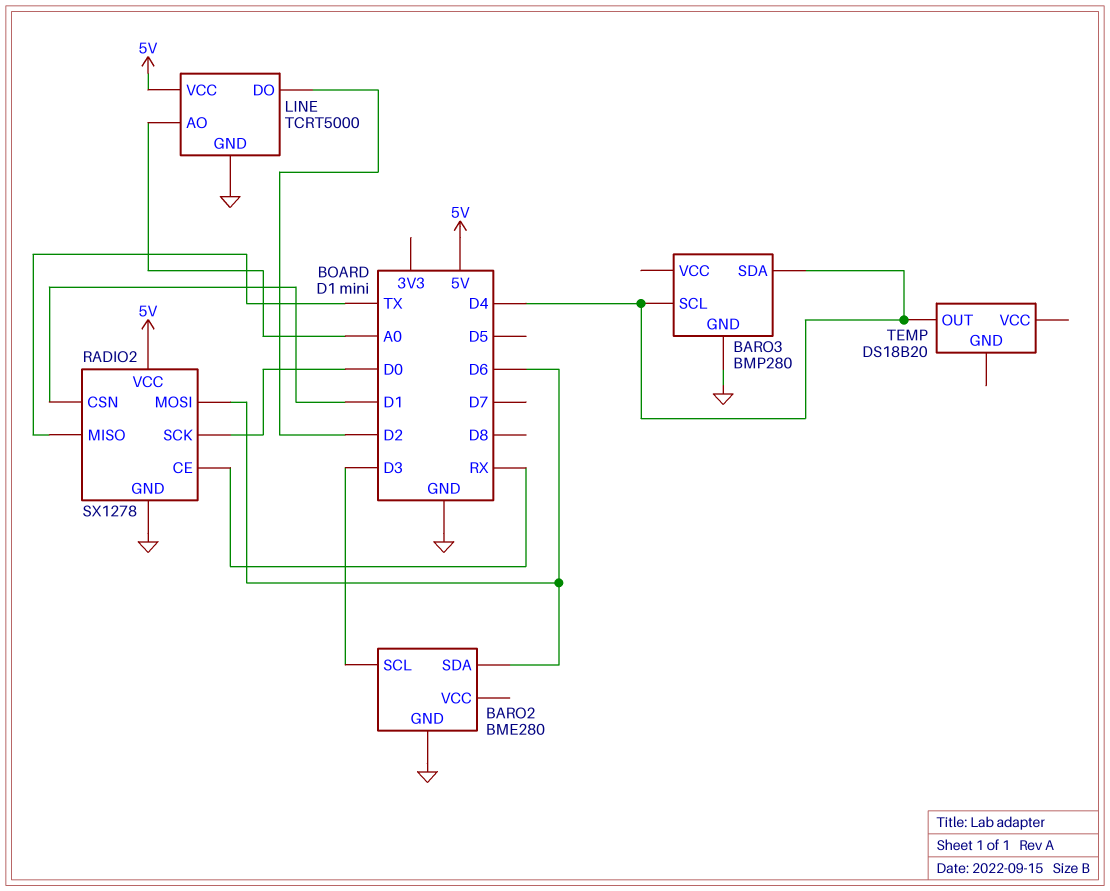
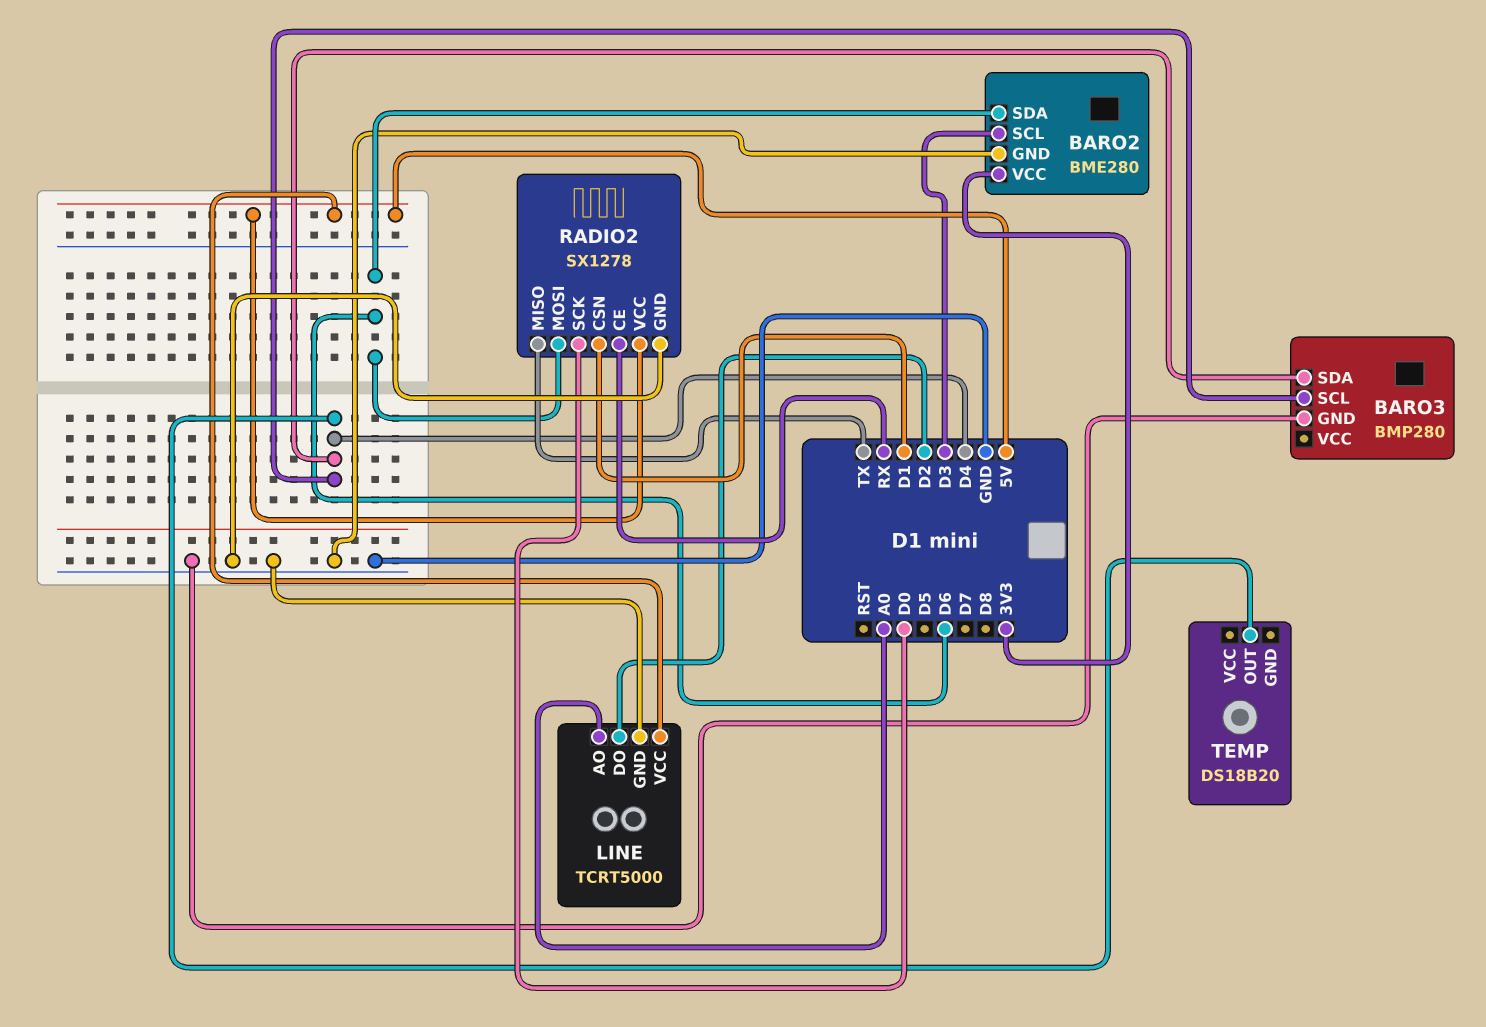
BARO2 pin VCC: none -> 3V3

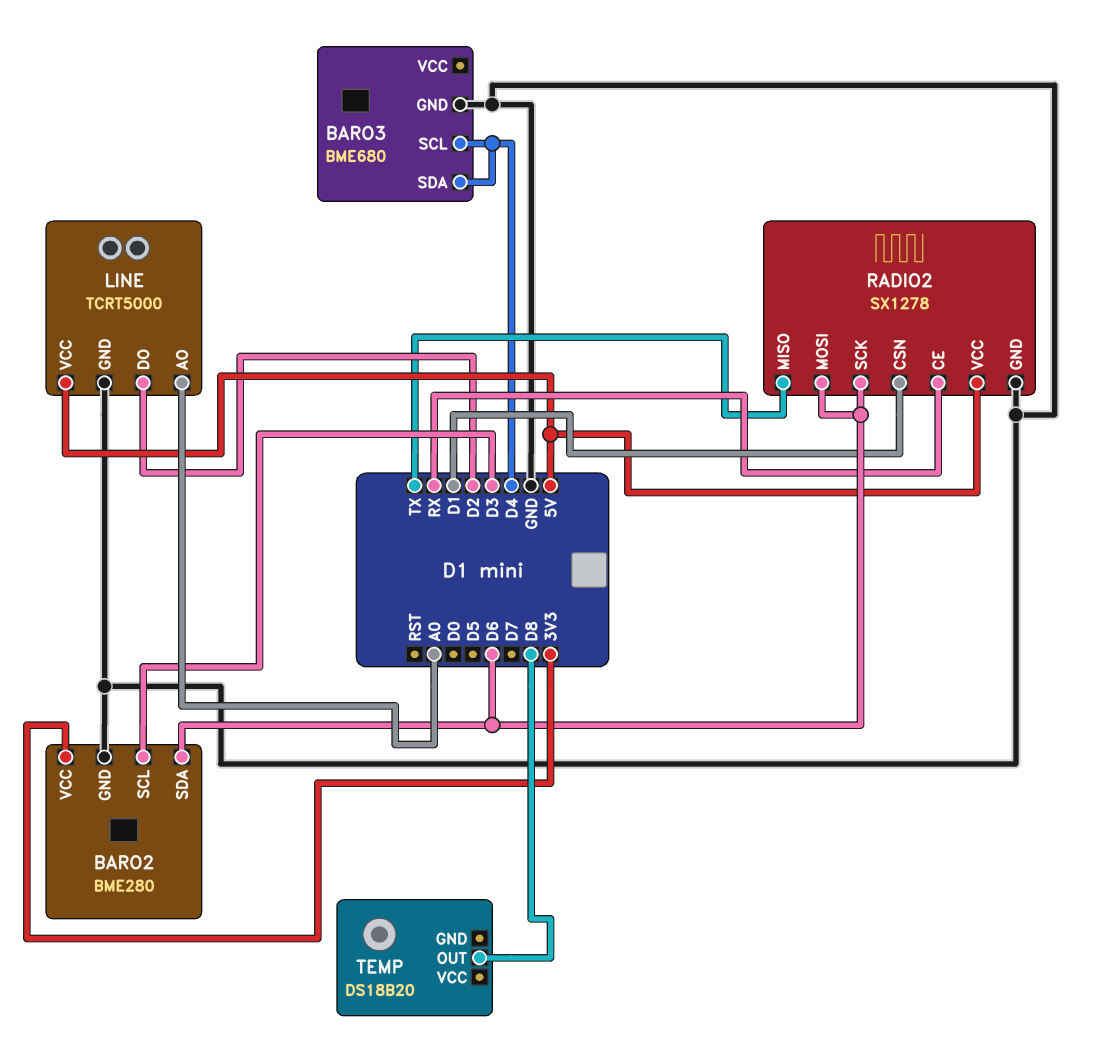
BARO3: BMP280 -> BME680
RADIO2 pin SCK: D0 -> D6
TEMP pin OUT: D4 -> D8

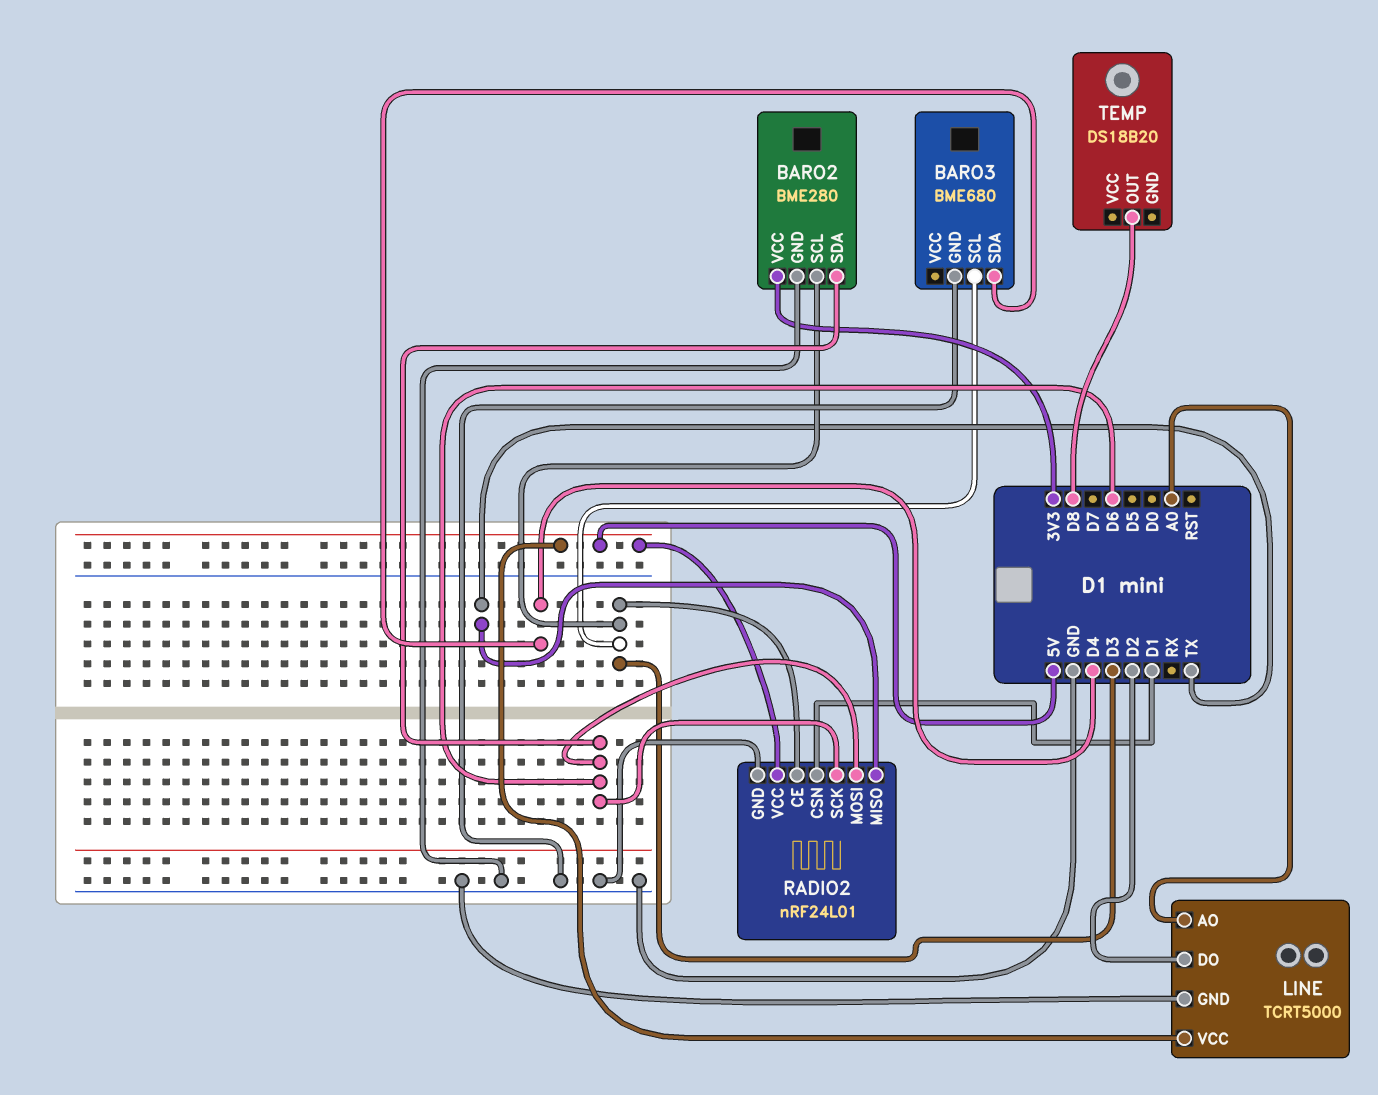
BARO3 pin SCL: D4 -> D3
RADIO2: SX1278 -> nRF24L01
RADIO2 pin CE: RX -> D3

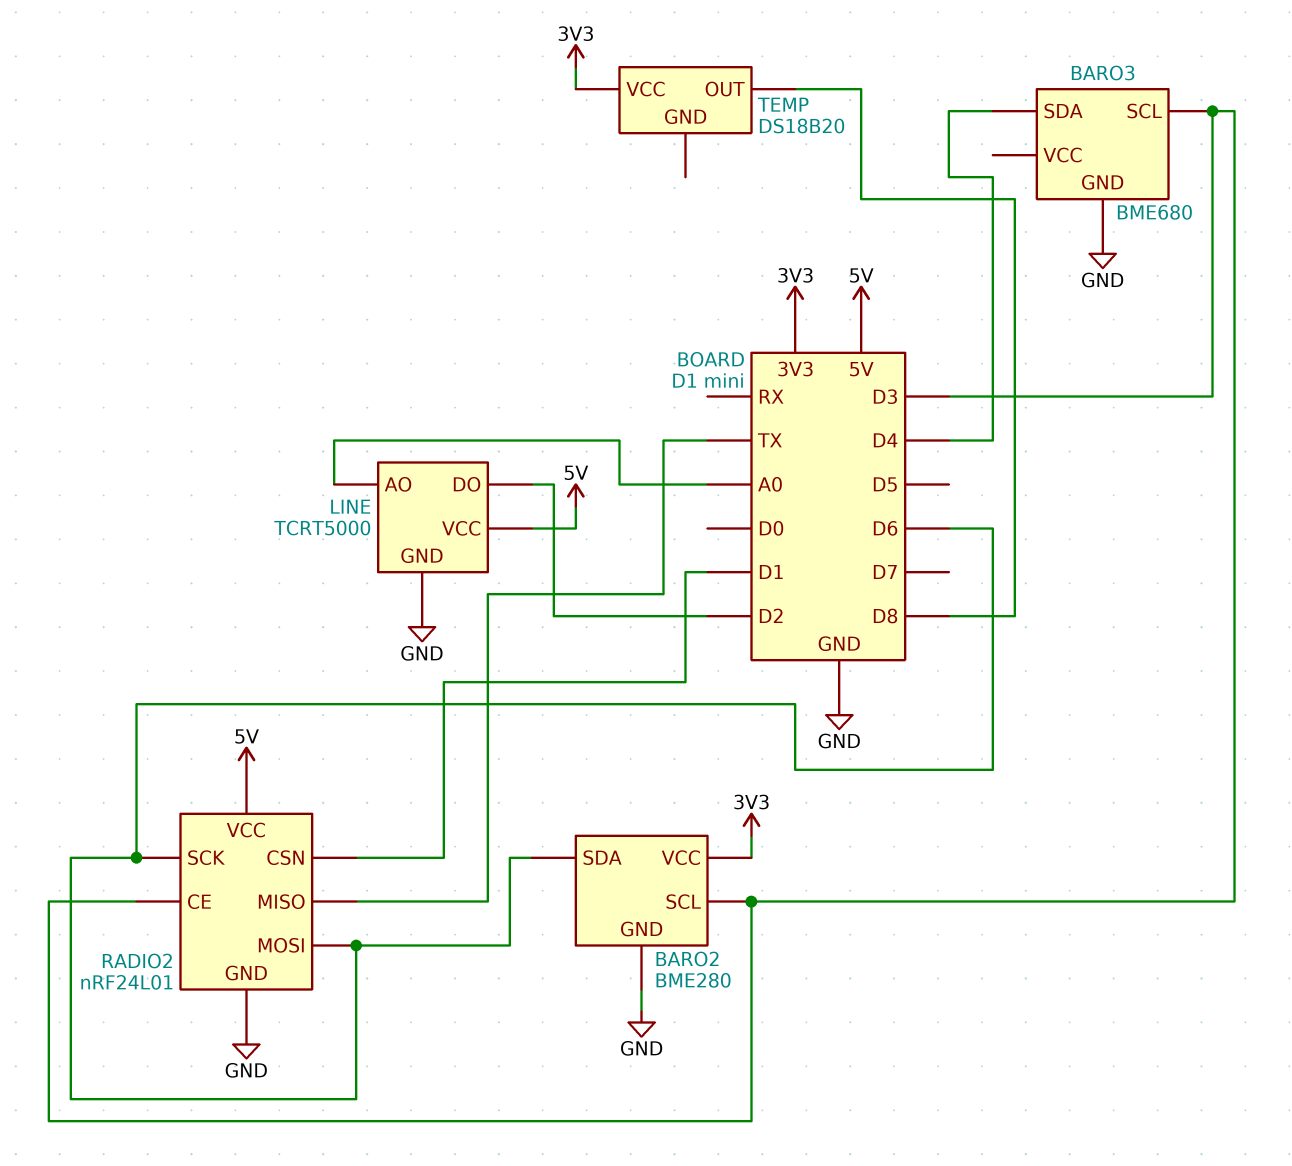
TEMP pin VCC: none -> 3V3

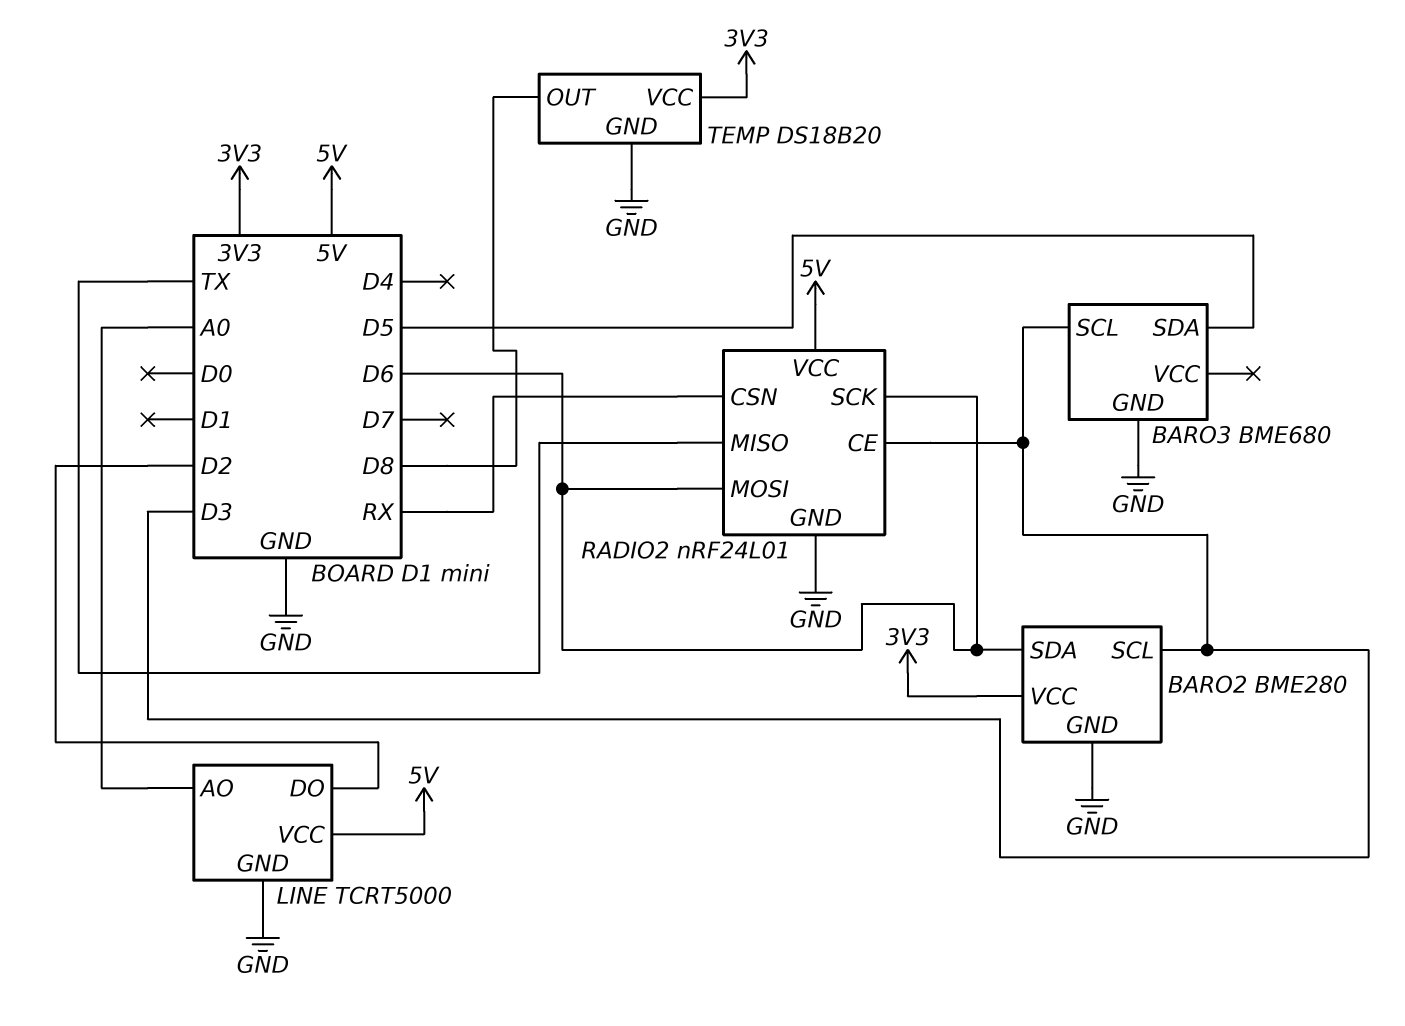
BARO3 pin SDA: D4 -> D5
RADIO2 pin CSN: D1 -> RX
TEMP pin GND: none -> GND

